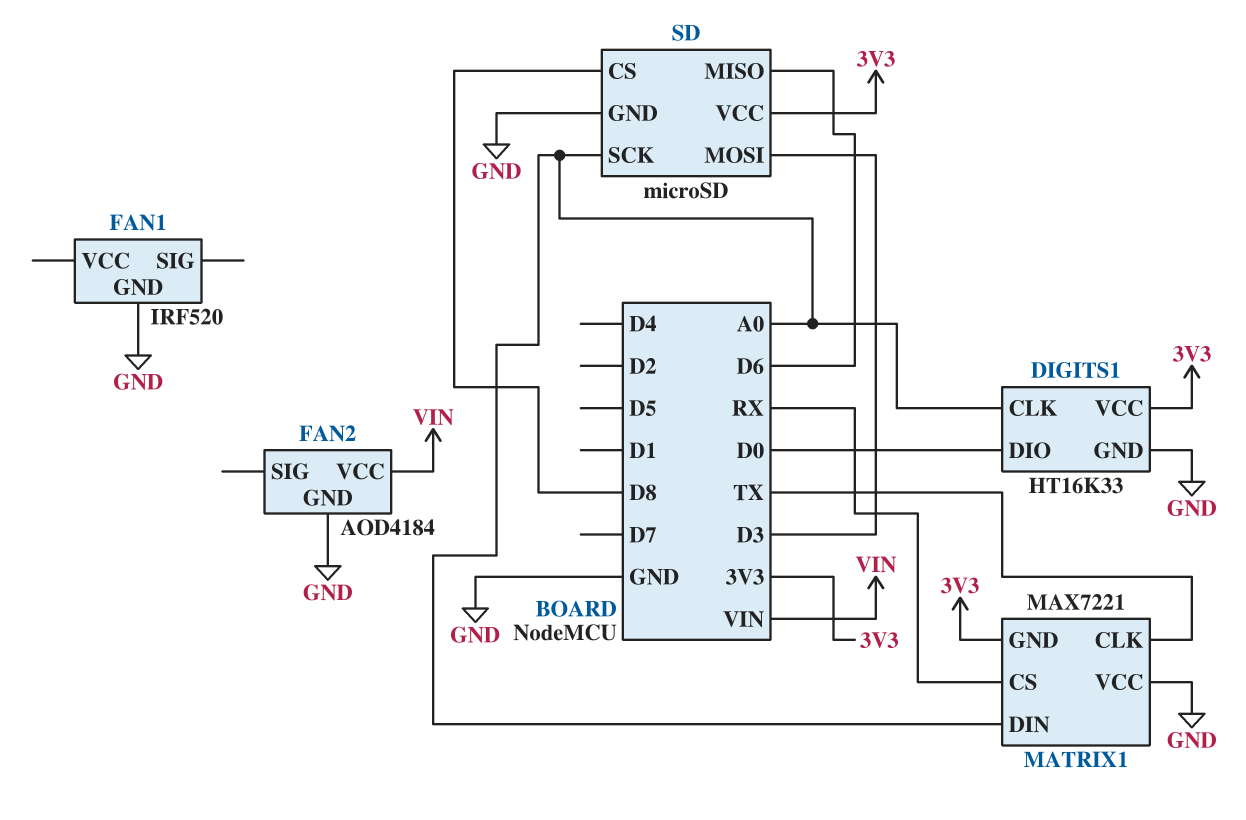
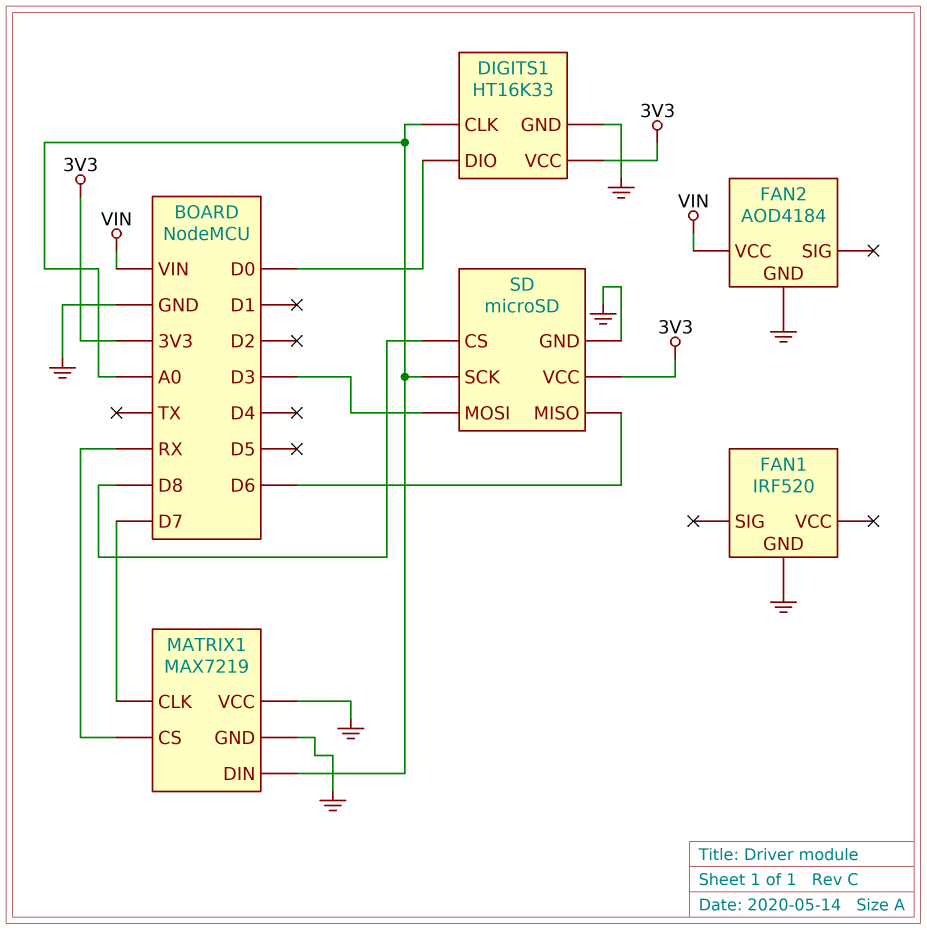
MATRIX1: MAX7221 -> MAX7219
MATRIX1 pin CLK: TX -> D7
MATRIX1 pin GND: 3V3 -> GND

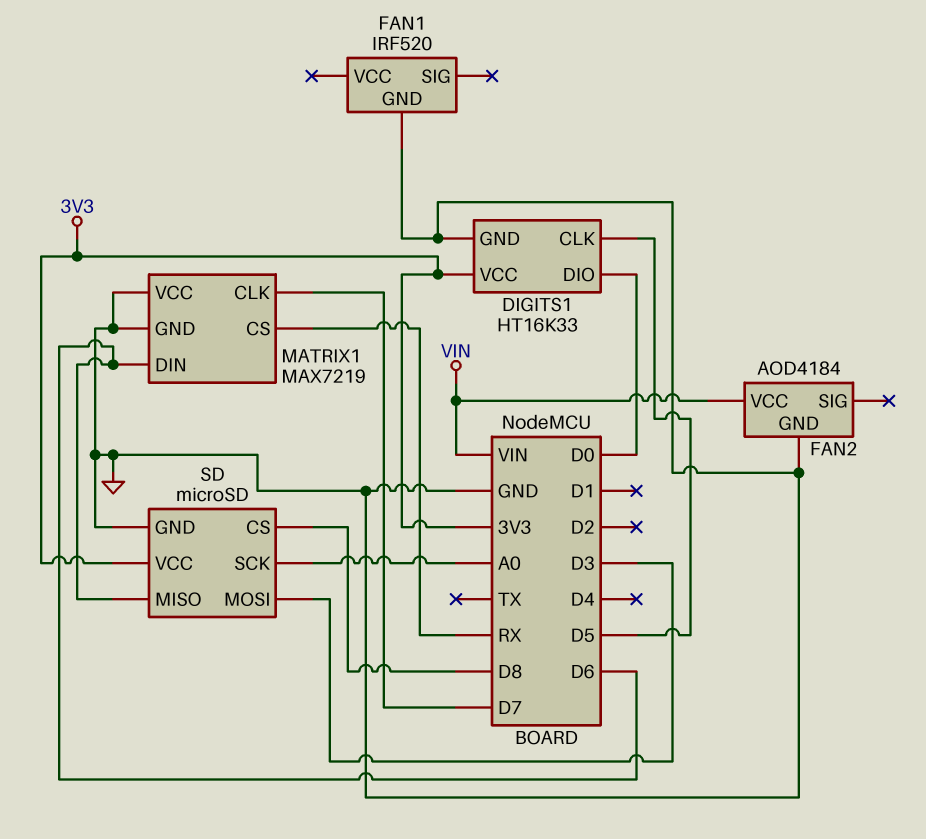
DIGITS1 pin CLK: A0 -> D5
MATRIX1 pin DIN: A0 -> D6

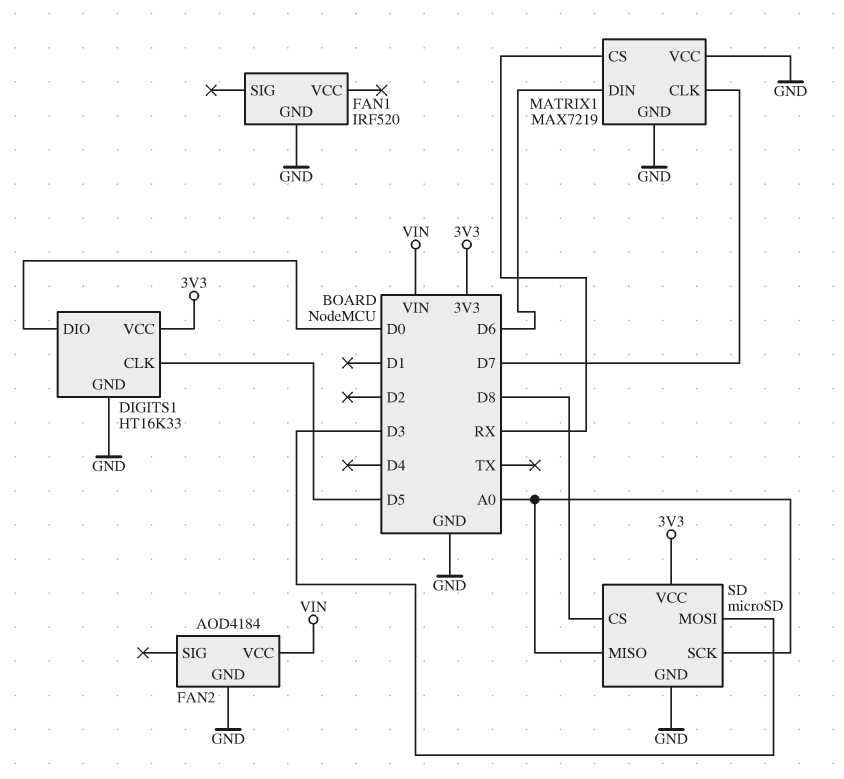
SD pin MISO: D6 -> A0

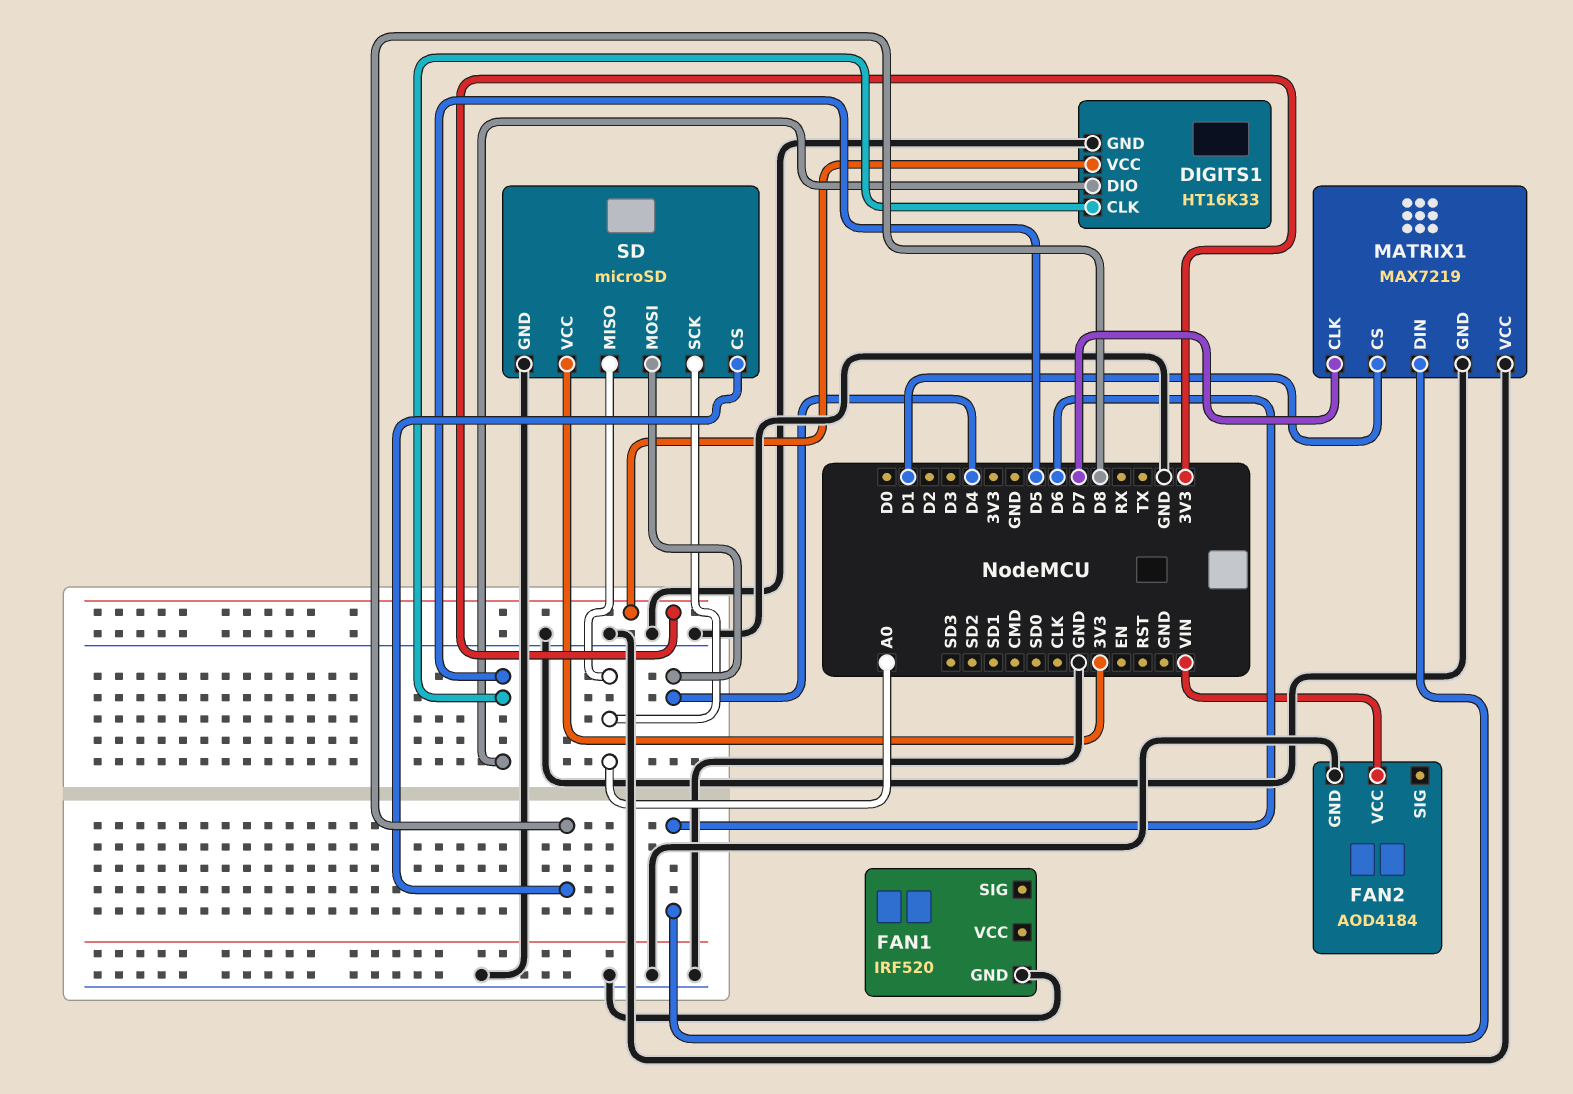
DIGITS1 pin DIO: D0 -> D5
MATRIX1 pin CS: RX -> D1
SD pin MOSI: D3 -> D4

